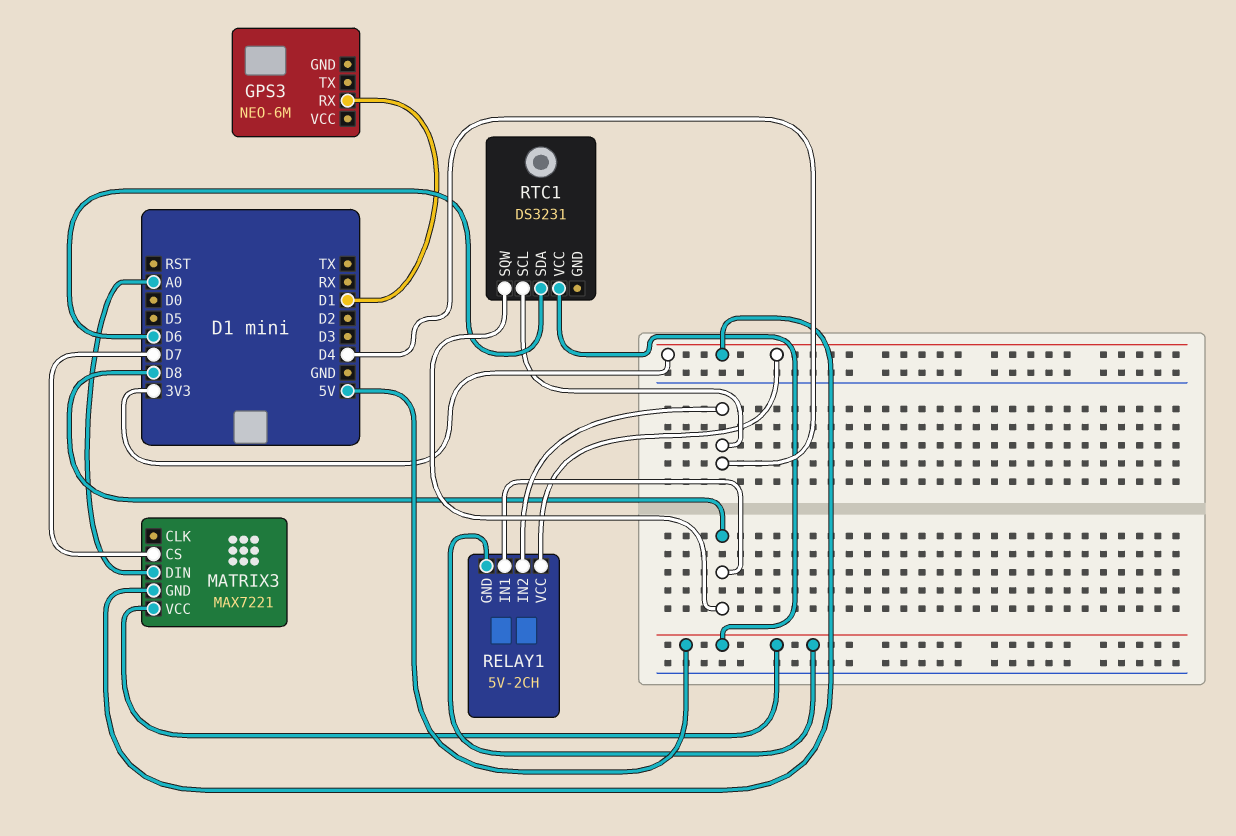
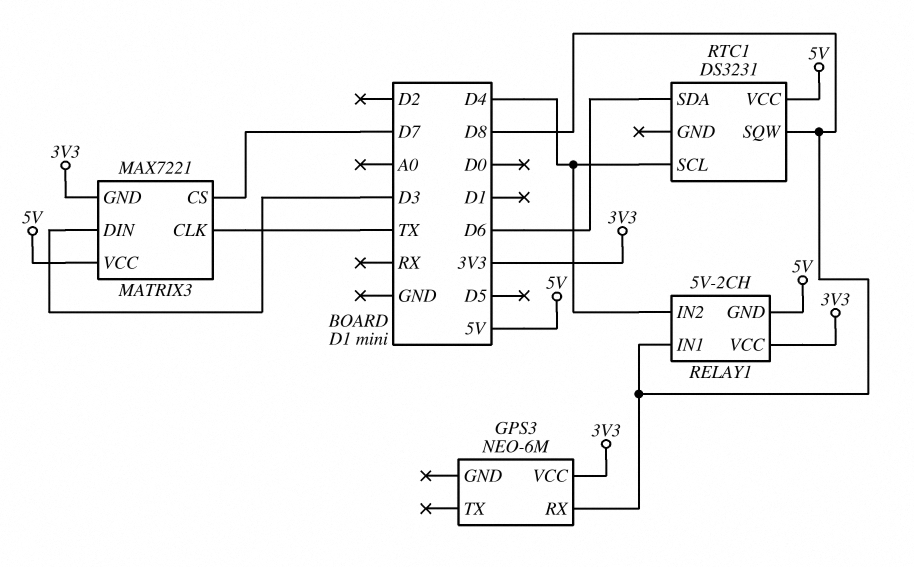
GPS3 pin RX: D1 -> D8
GPS3 pin VCC: none -> 3V3
MATRIX3 pin CLK: none -> TX
MATRIX3 pin DIN: A0 -> D3

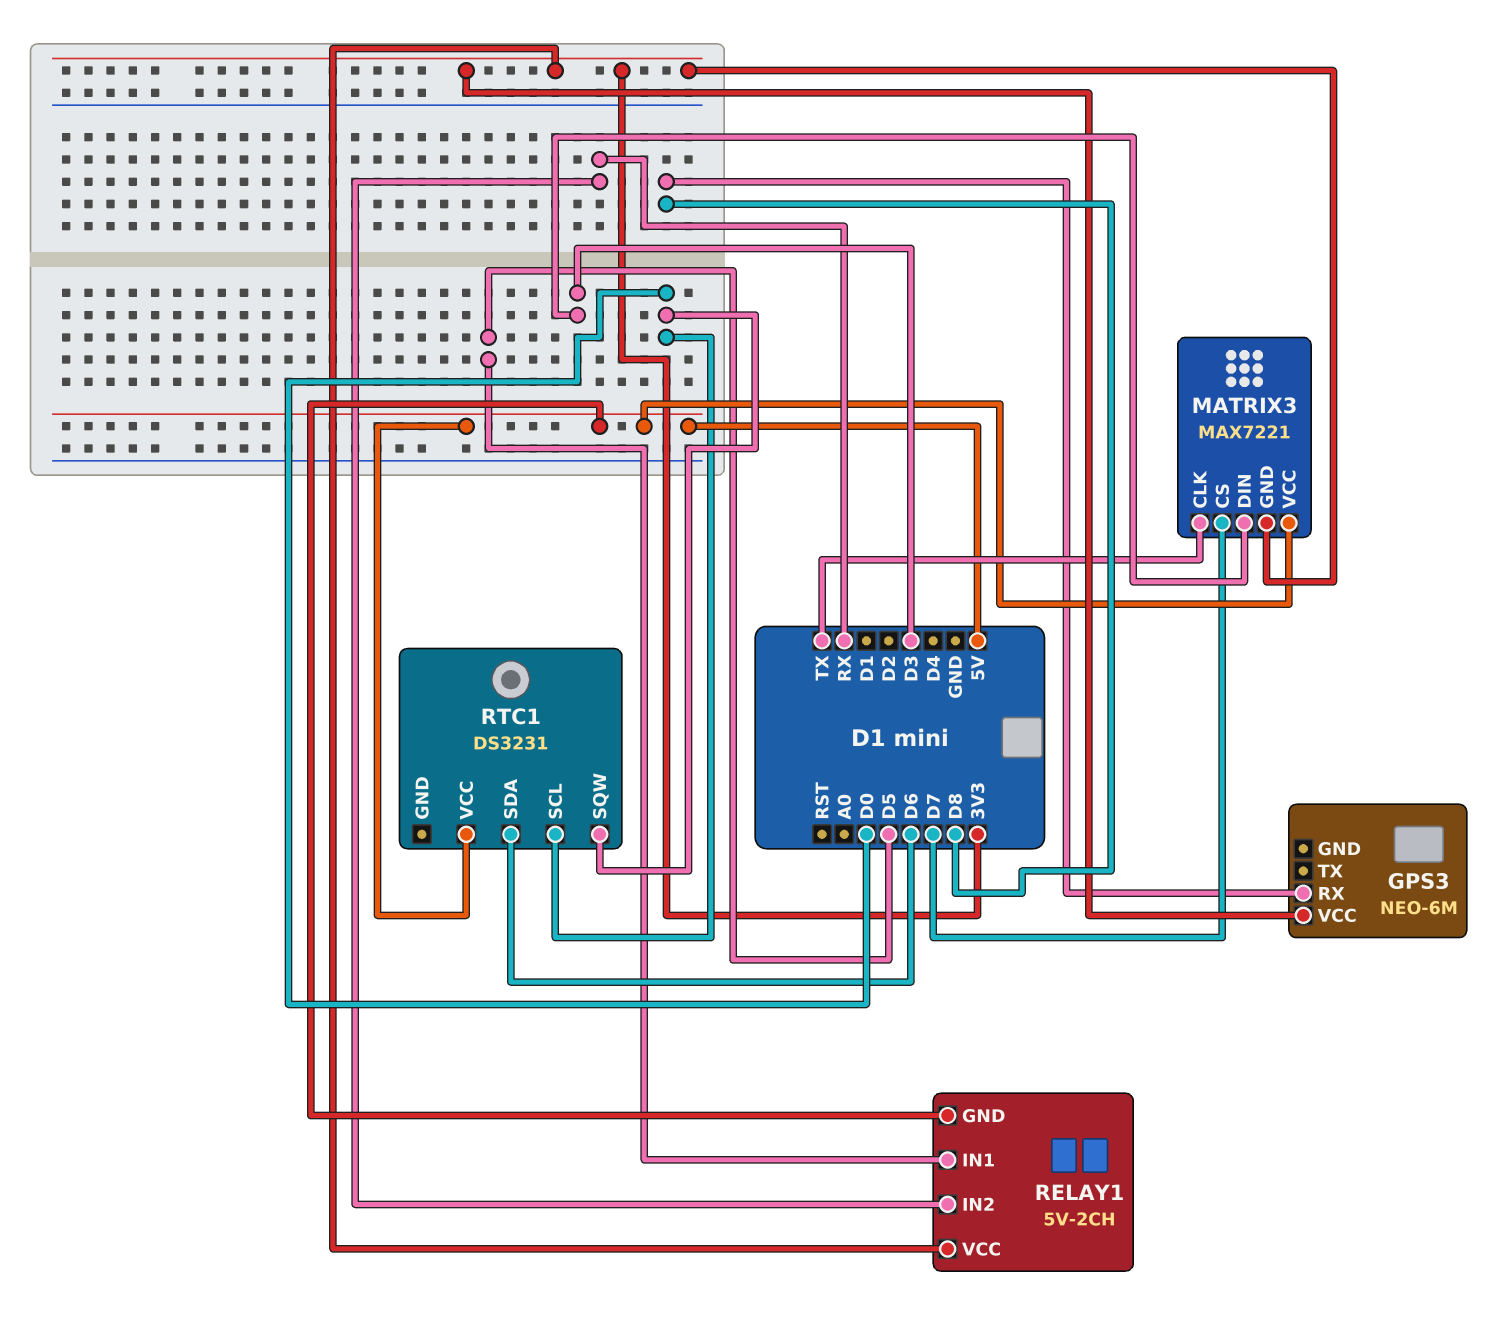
RELAY1 pin IN1: D8 -> D5
RELAY1 pin IN2: D4 -> RX
RTC1 pin SCL: D4 -> D0
RTC1 pin SQW: D8 -> D0

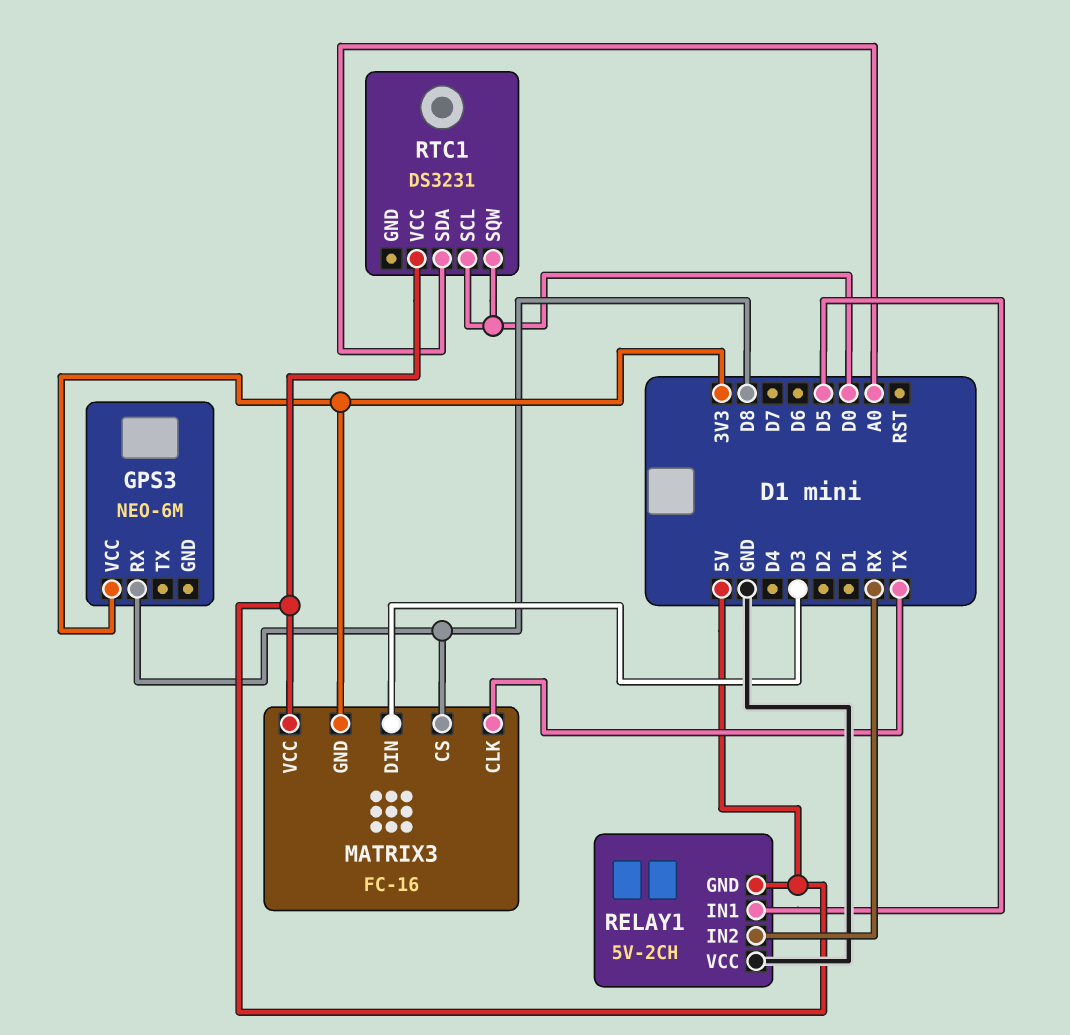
MATRIX3: MAX7221 -> FC-16
MATRIX3 pin CS: D7 -> D8
RELAY1 pin VCC: 3V3 -> GND
RTC1 pin SDA: D6 -> A0

